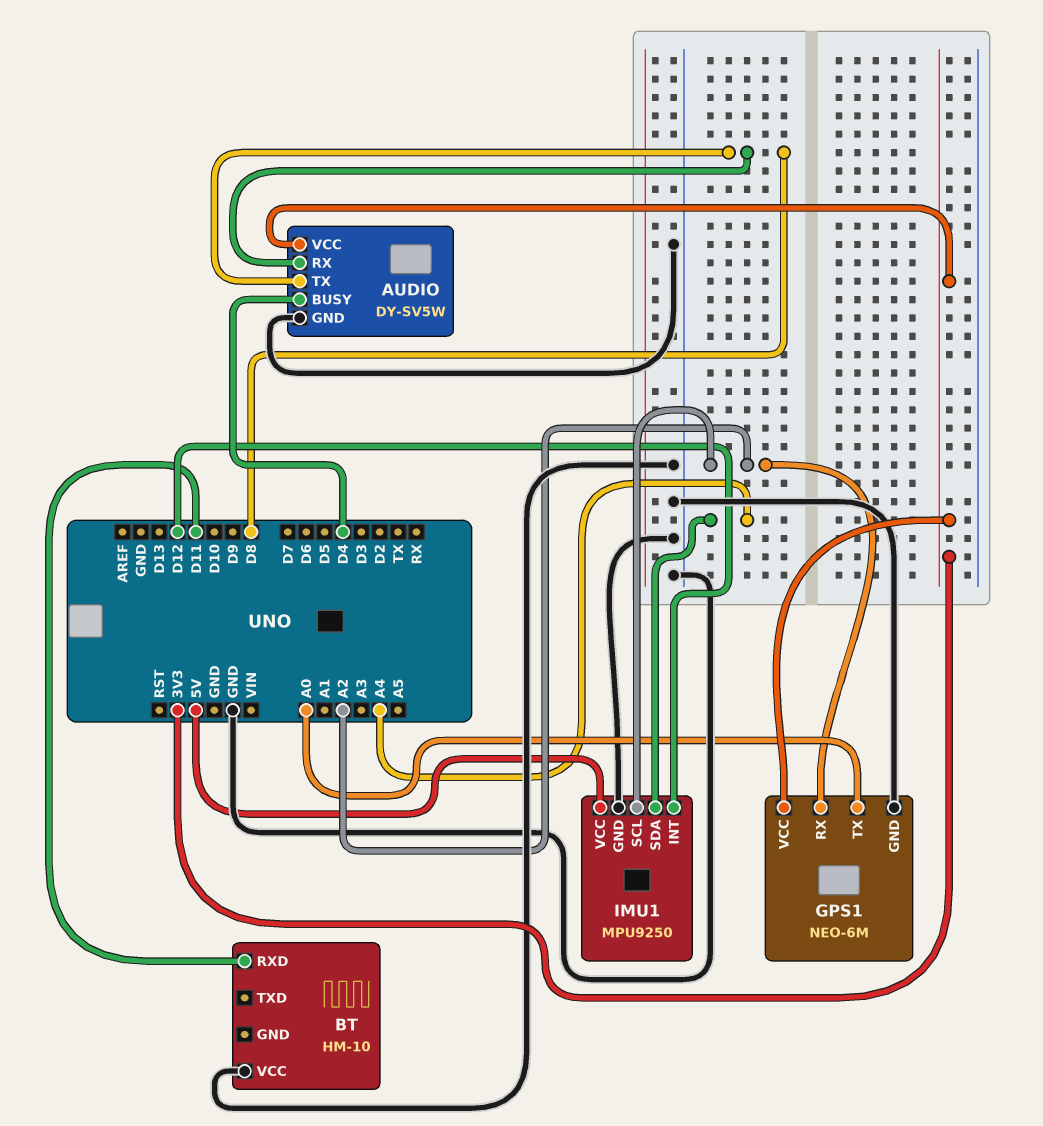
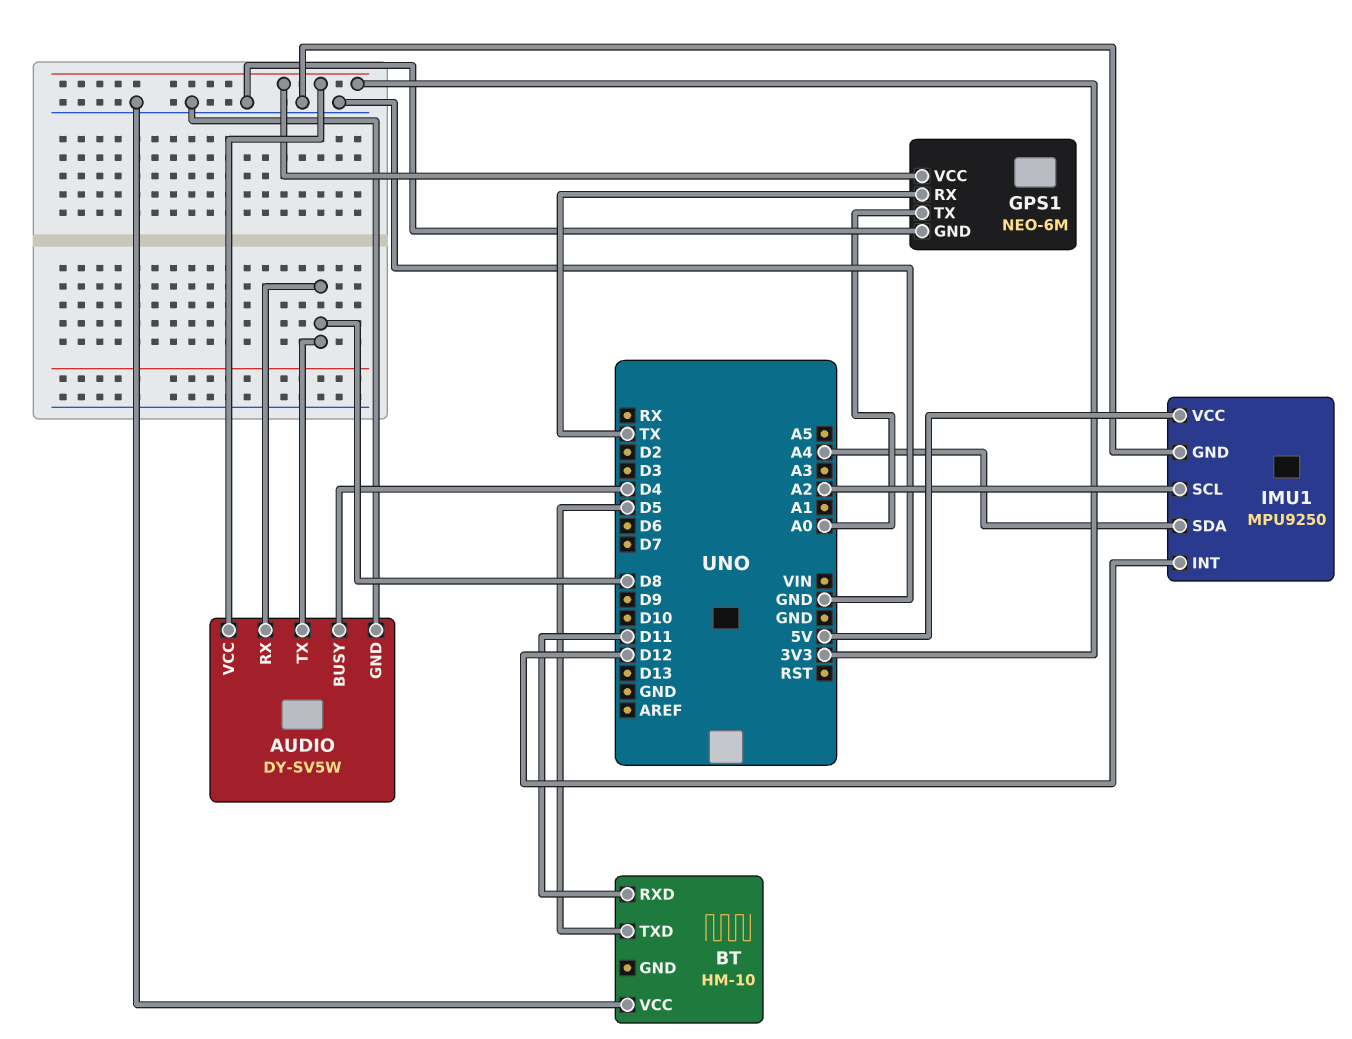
BT pin TXD: none -> D5
GPS1 pin RX: A2 -> TX

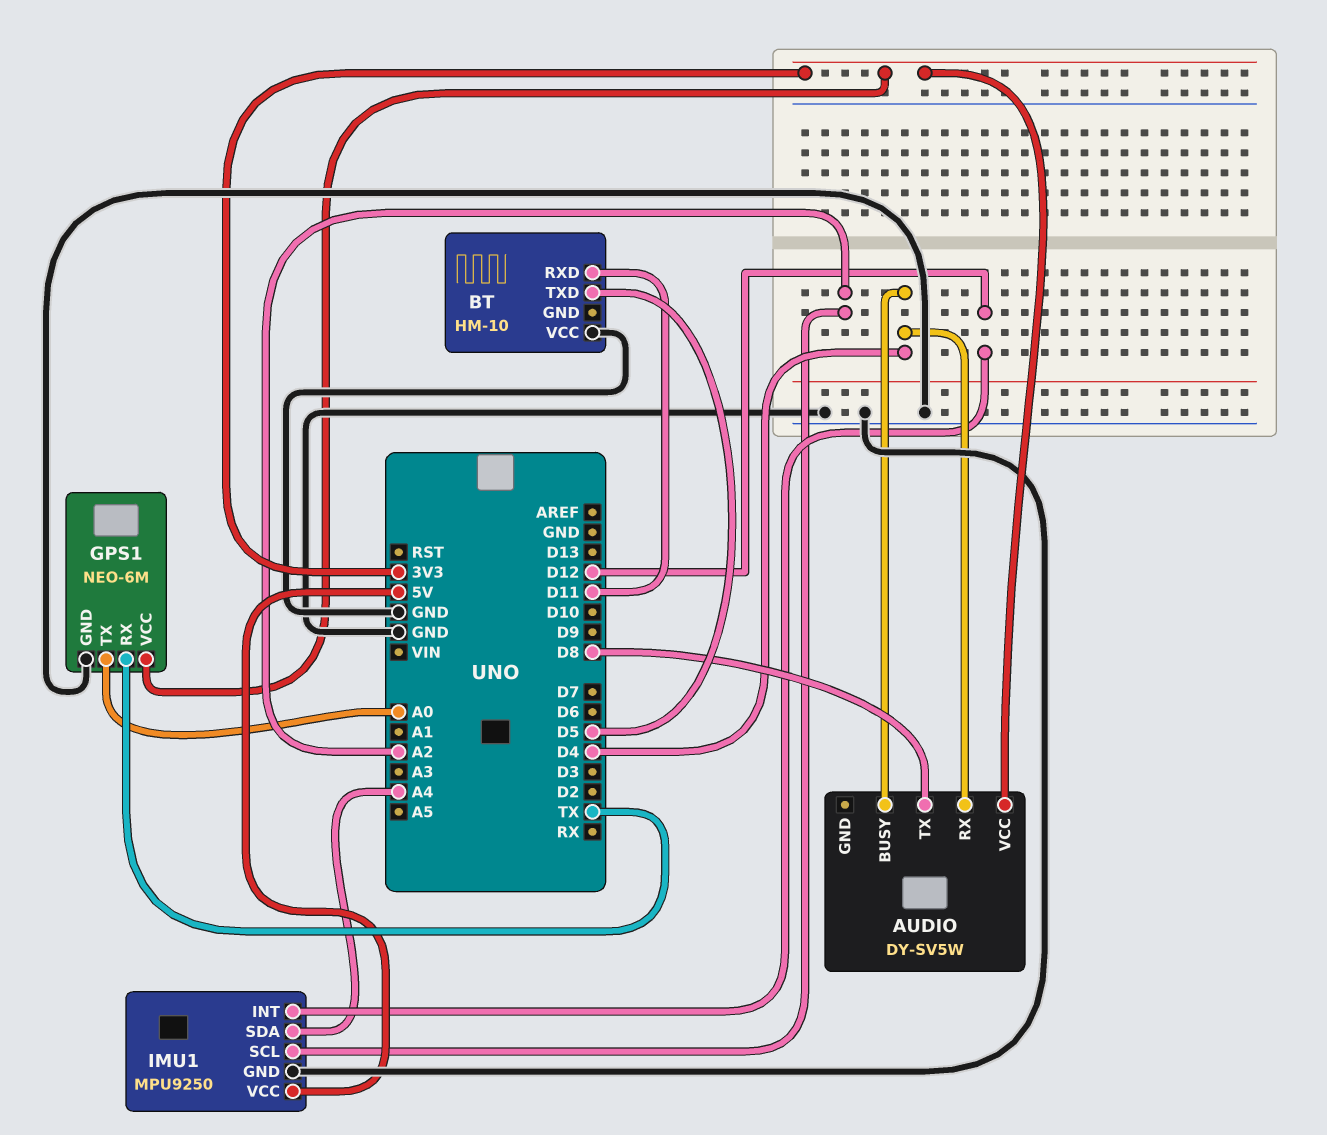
AUDIO pin GND: GND -> none
AUDIO pin RX: D8 -> D4

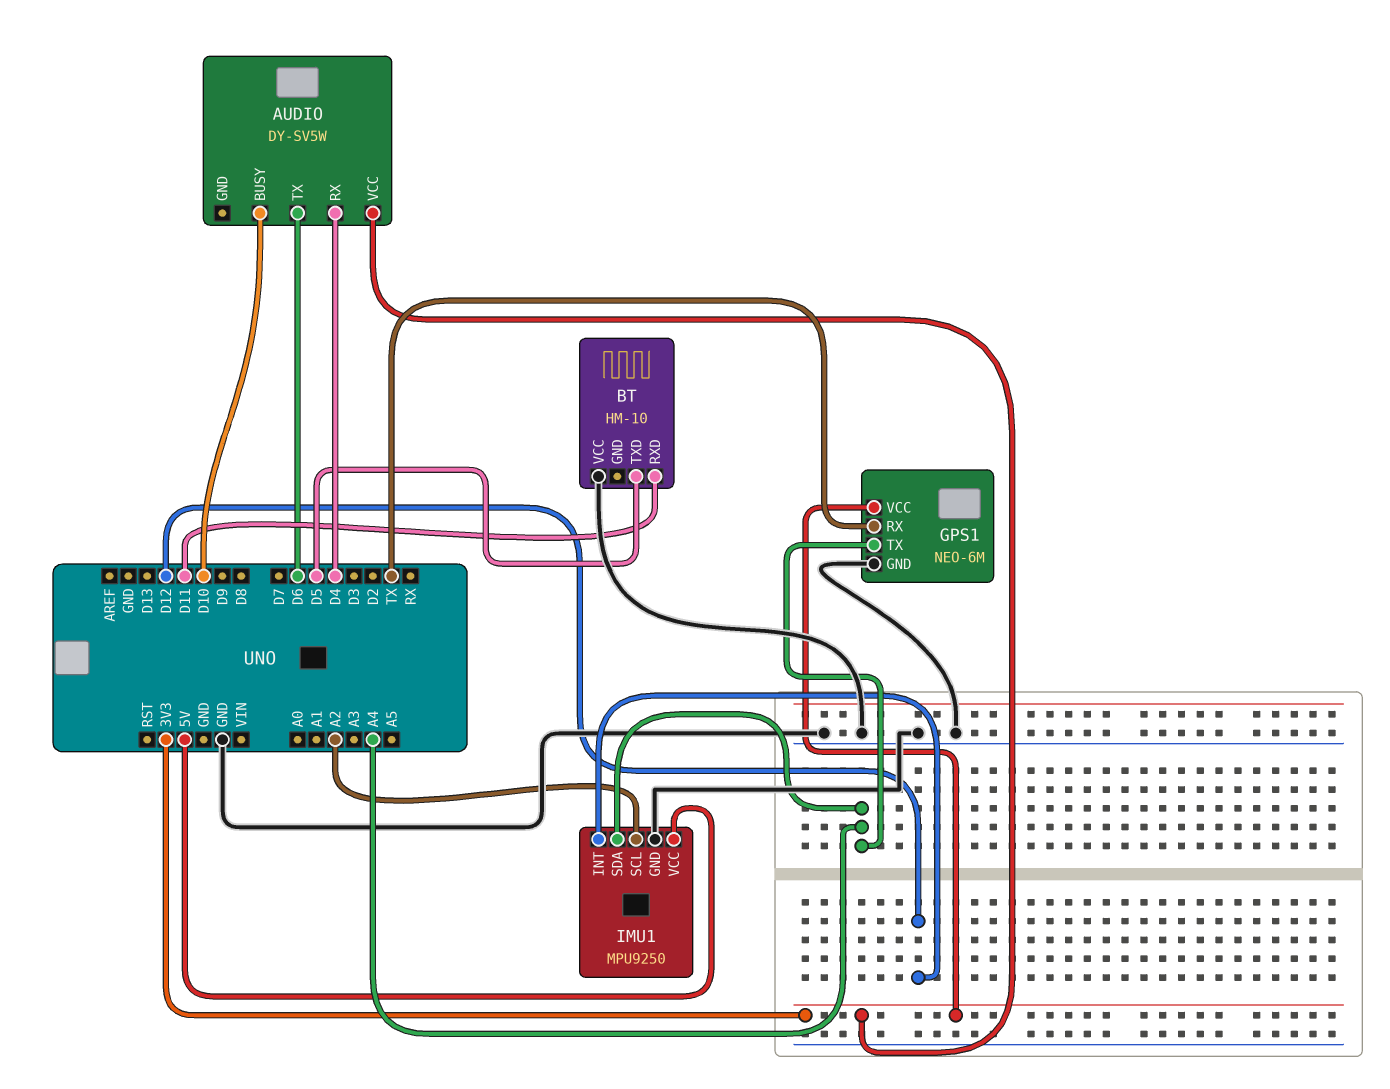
AUDIO pin BUSY: D4 -> D10
AUDIO pin TX: D8 -> D6
GPS1 pin TX: A0 -> A4

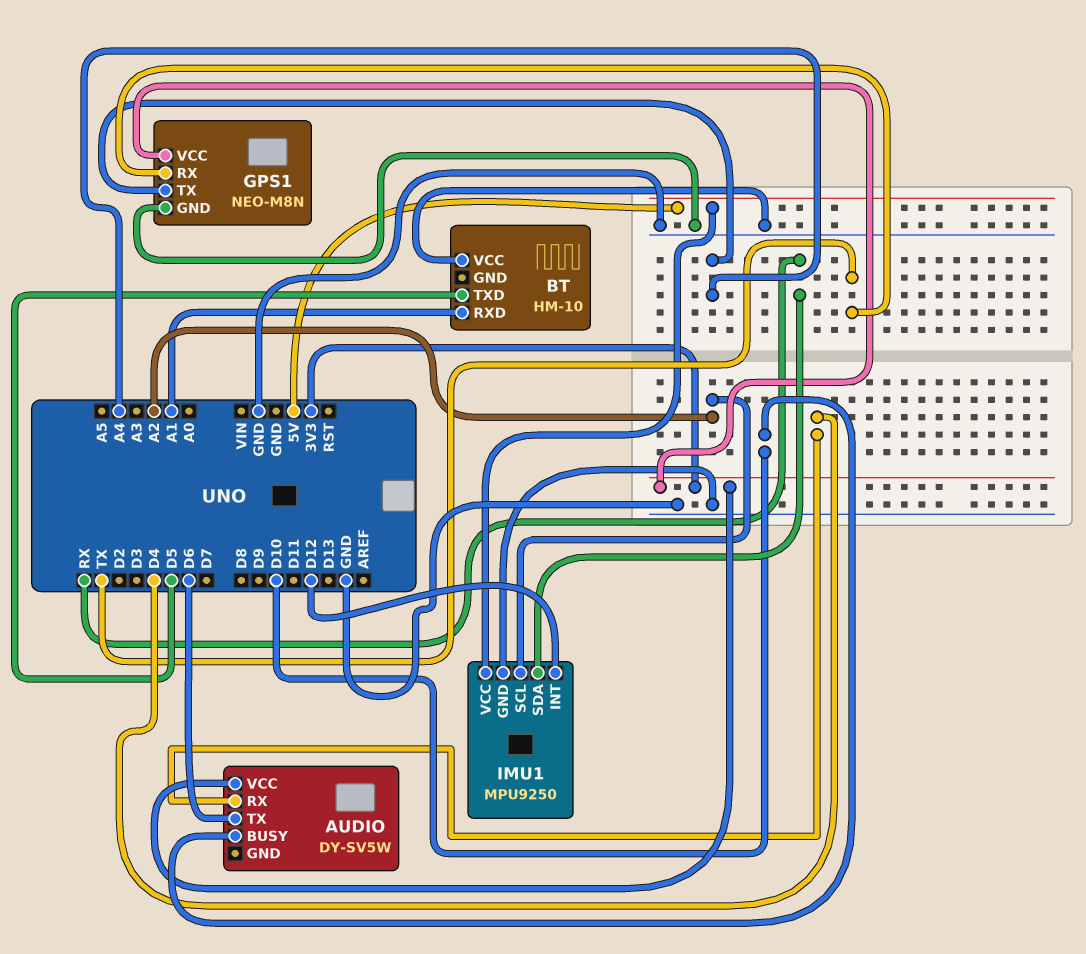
BT pin RXD: D11 -> A1
GPS1: NEO-6M -> NEO-M8N
IMU1 pin SDA: A4 -> RX

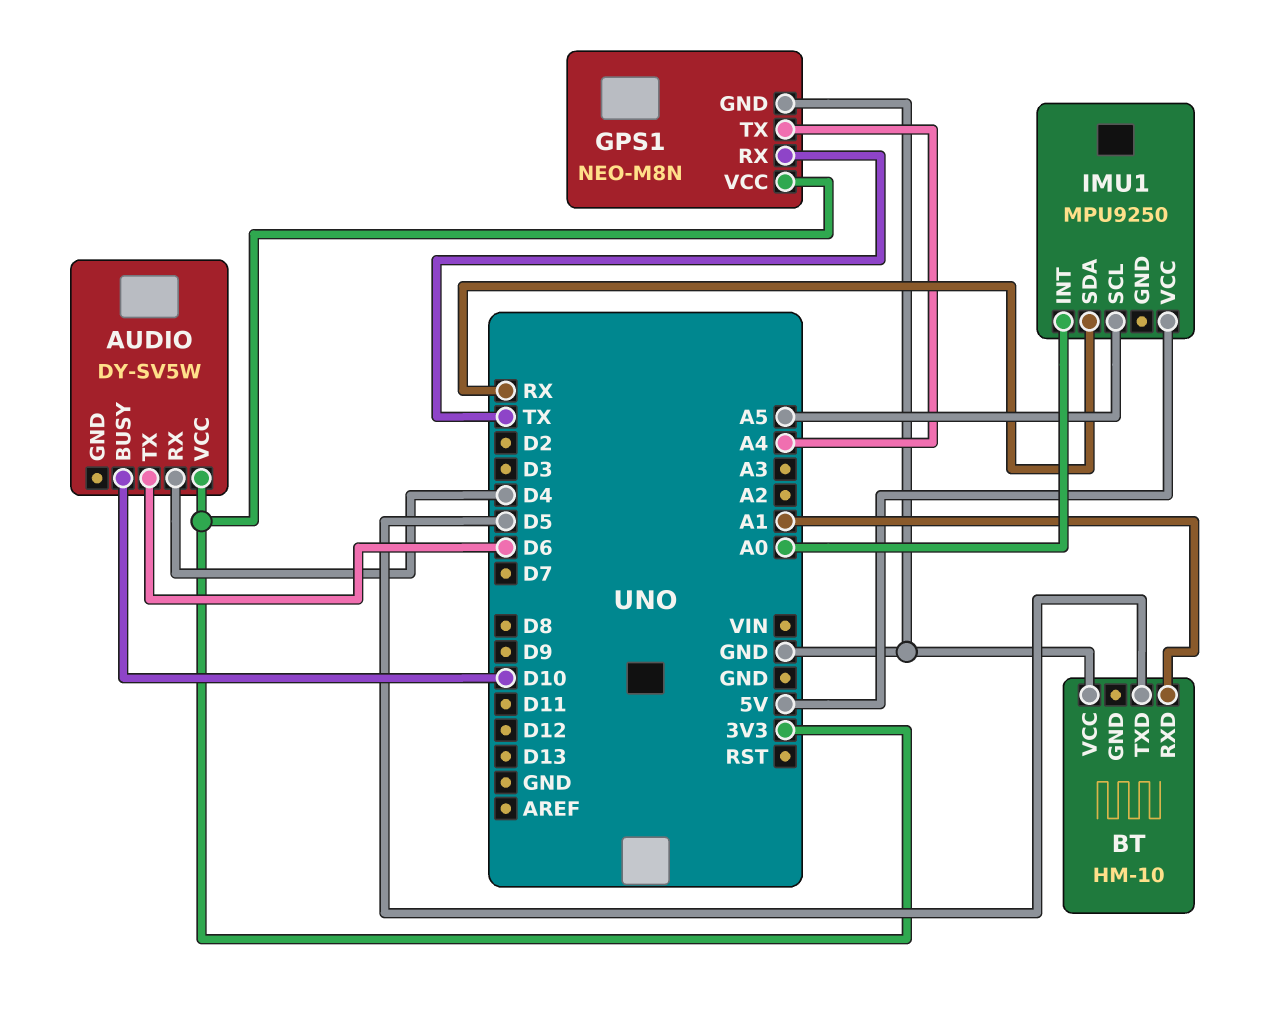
IMU1 pin GND: GND -> none
IMU1 pin INT: D12 -> A0
IMU1 pin SCL: A2 -> A5

